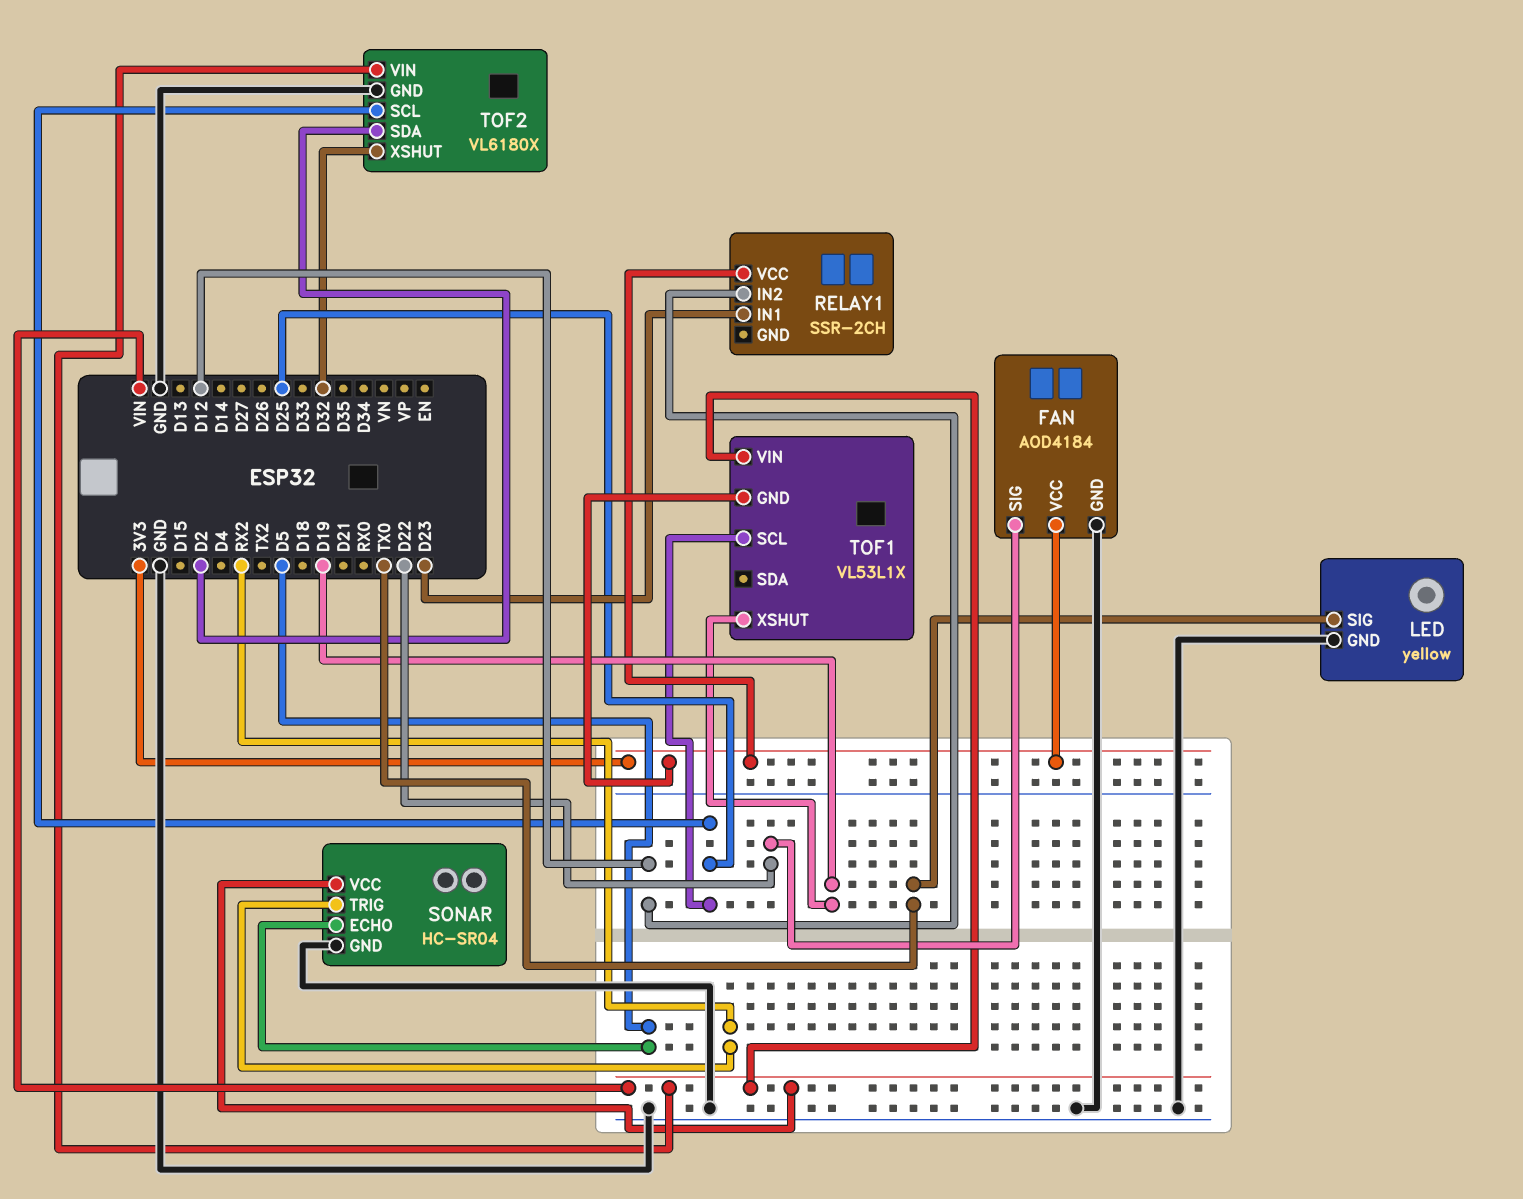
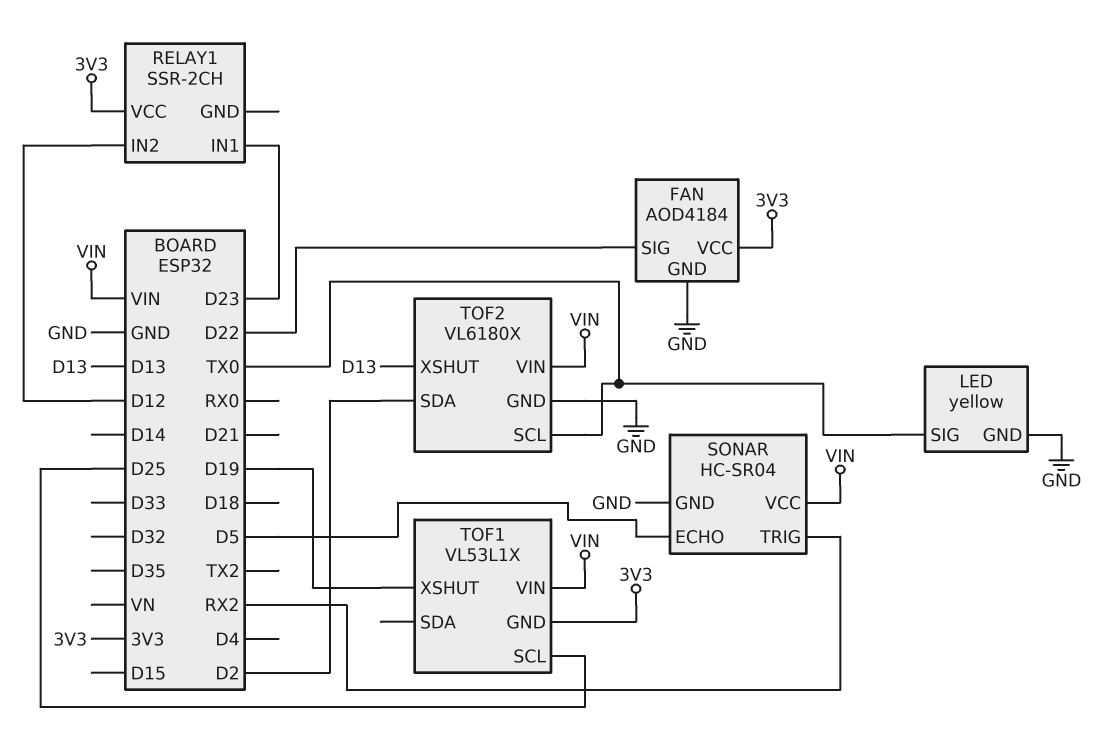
TOF2 pin SCL: D25 -> TX0
TOF2 pin XSHUT: D32 -> D13

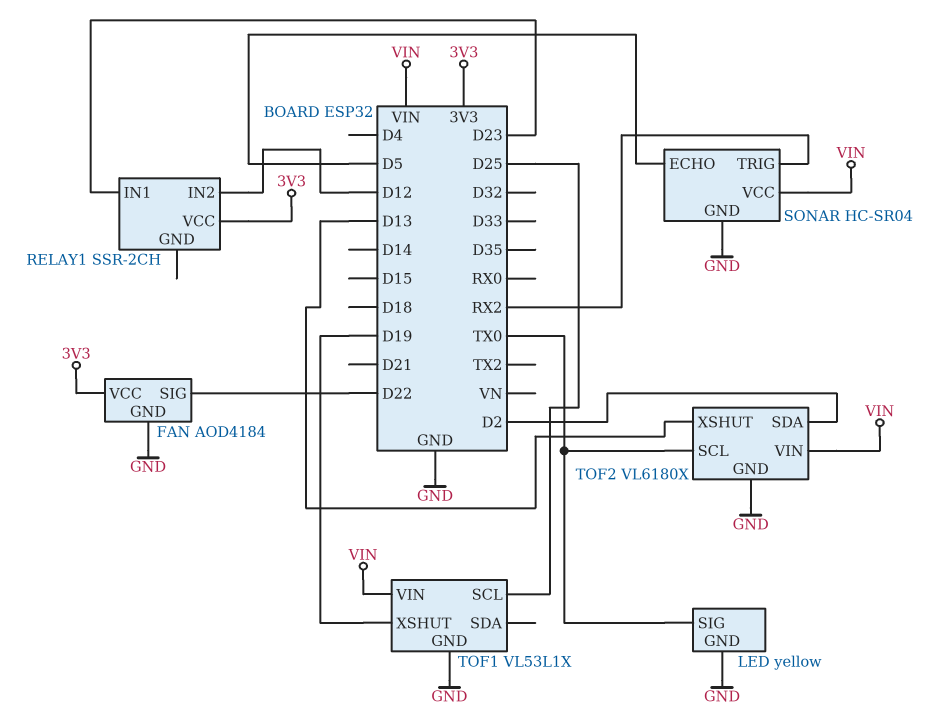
TOF1 pin GND: 3V3 -> GND

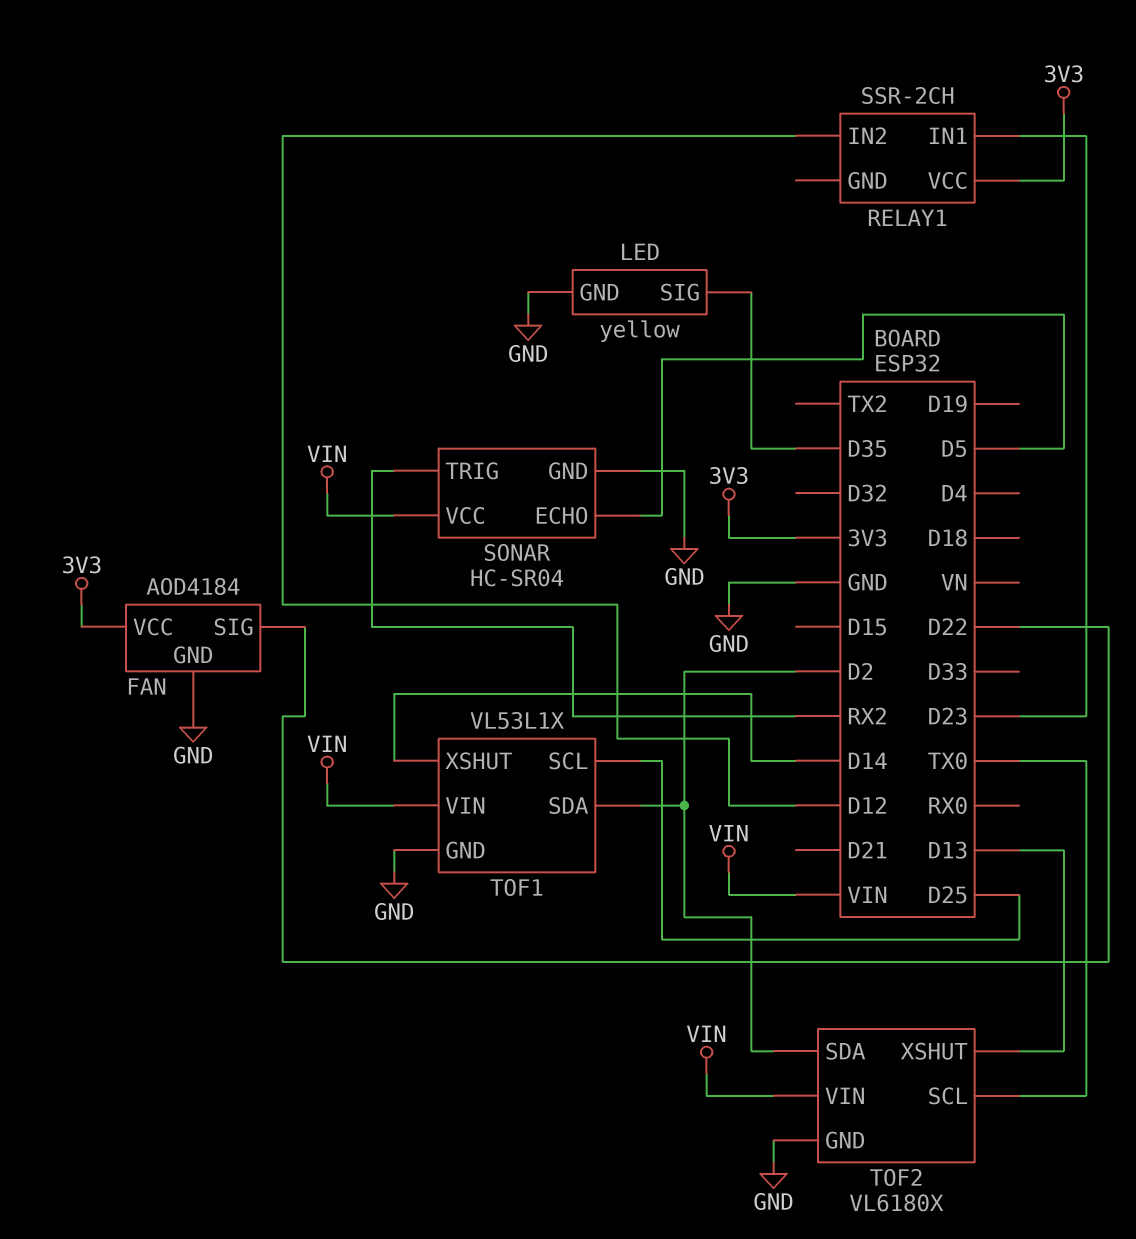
LED pin SIG: TX0 -> D35
TOF1 pin SDA: none -> D2
TOF1 pin XSHUT: D19 -> D14

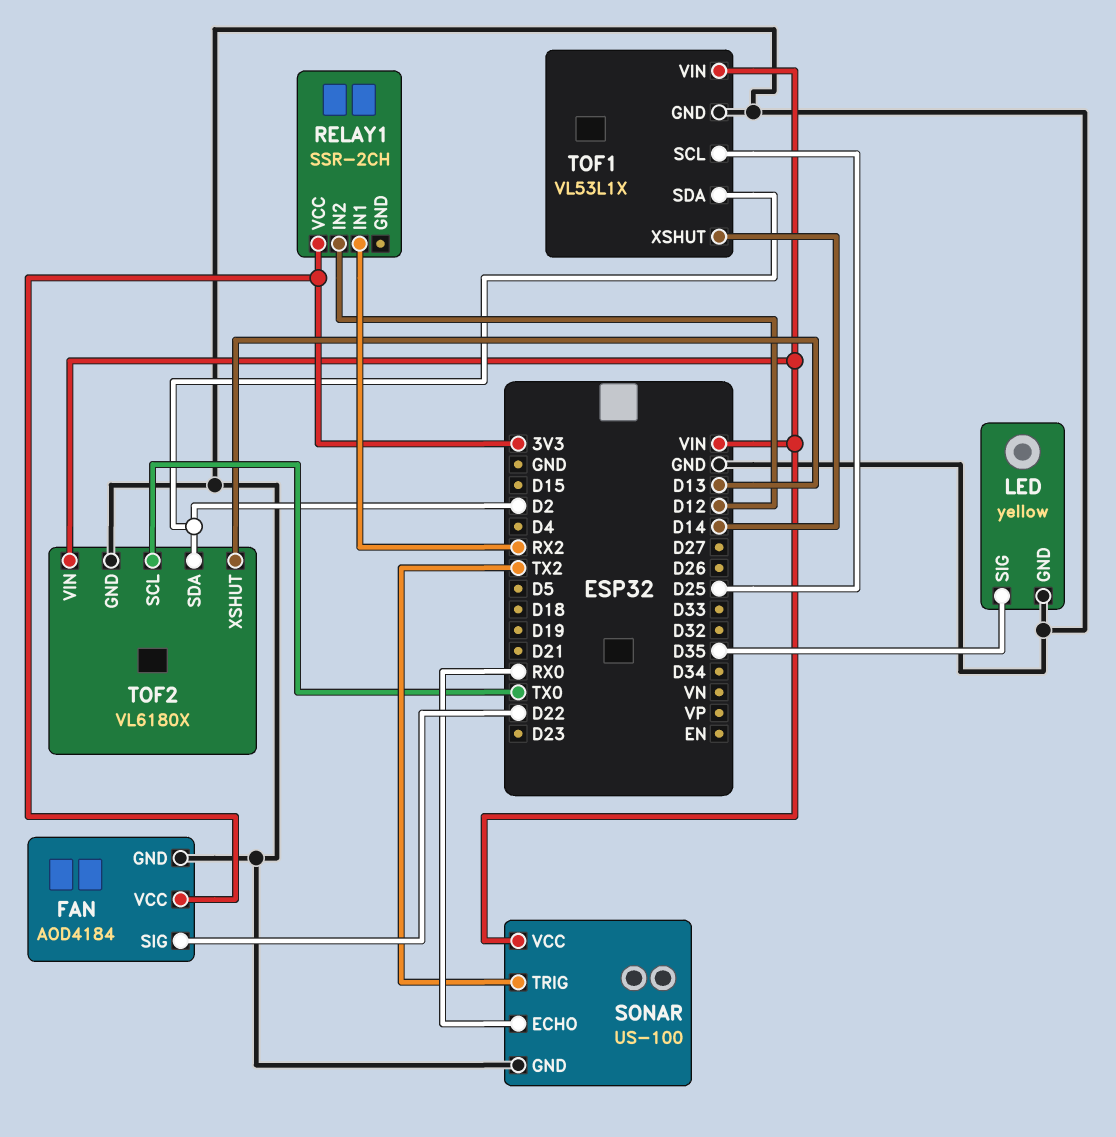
RELAY1 pin IN1: D23 -> RX2
SONAR: HC-SR04 -> US-100
SONAR pin ECHO: D5 -> RX0
SONAR pin TRIG: RX2 -> TX2

